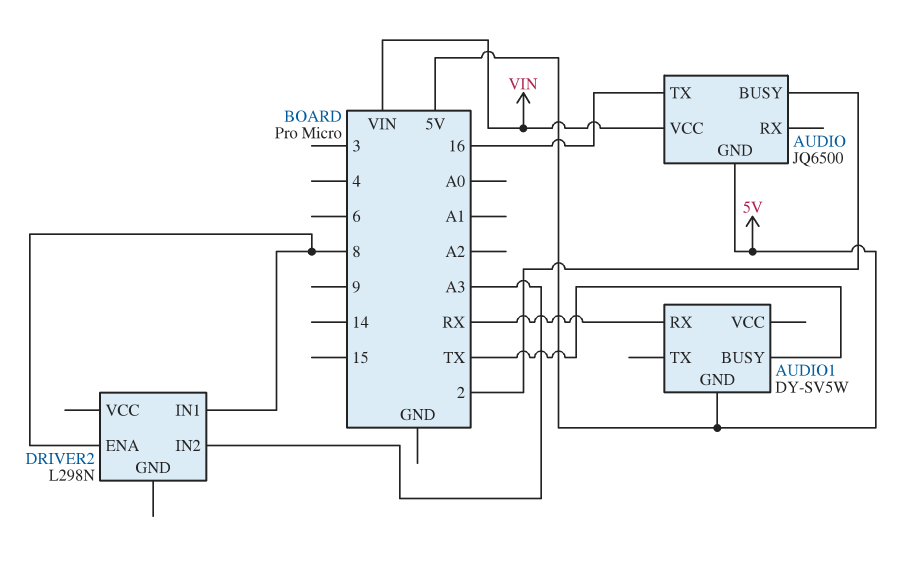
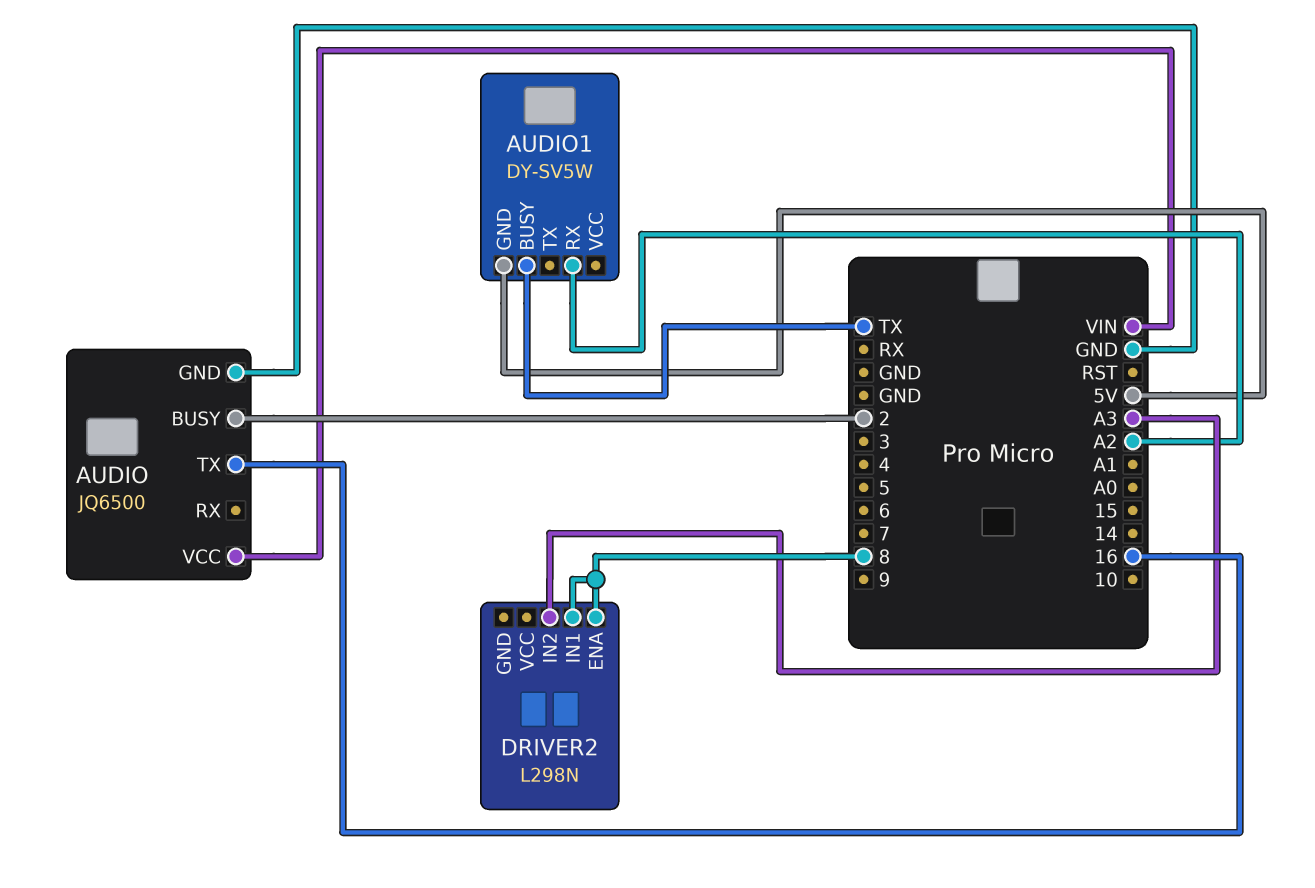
AUDIO pin GND: 5V -> GND
AUDIO1 pin RX: RX -> A2

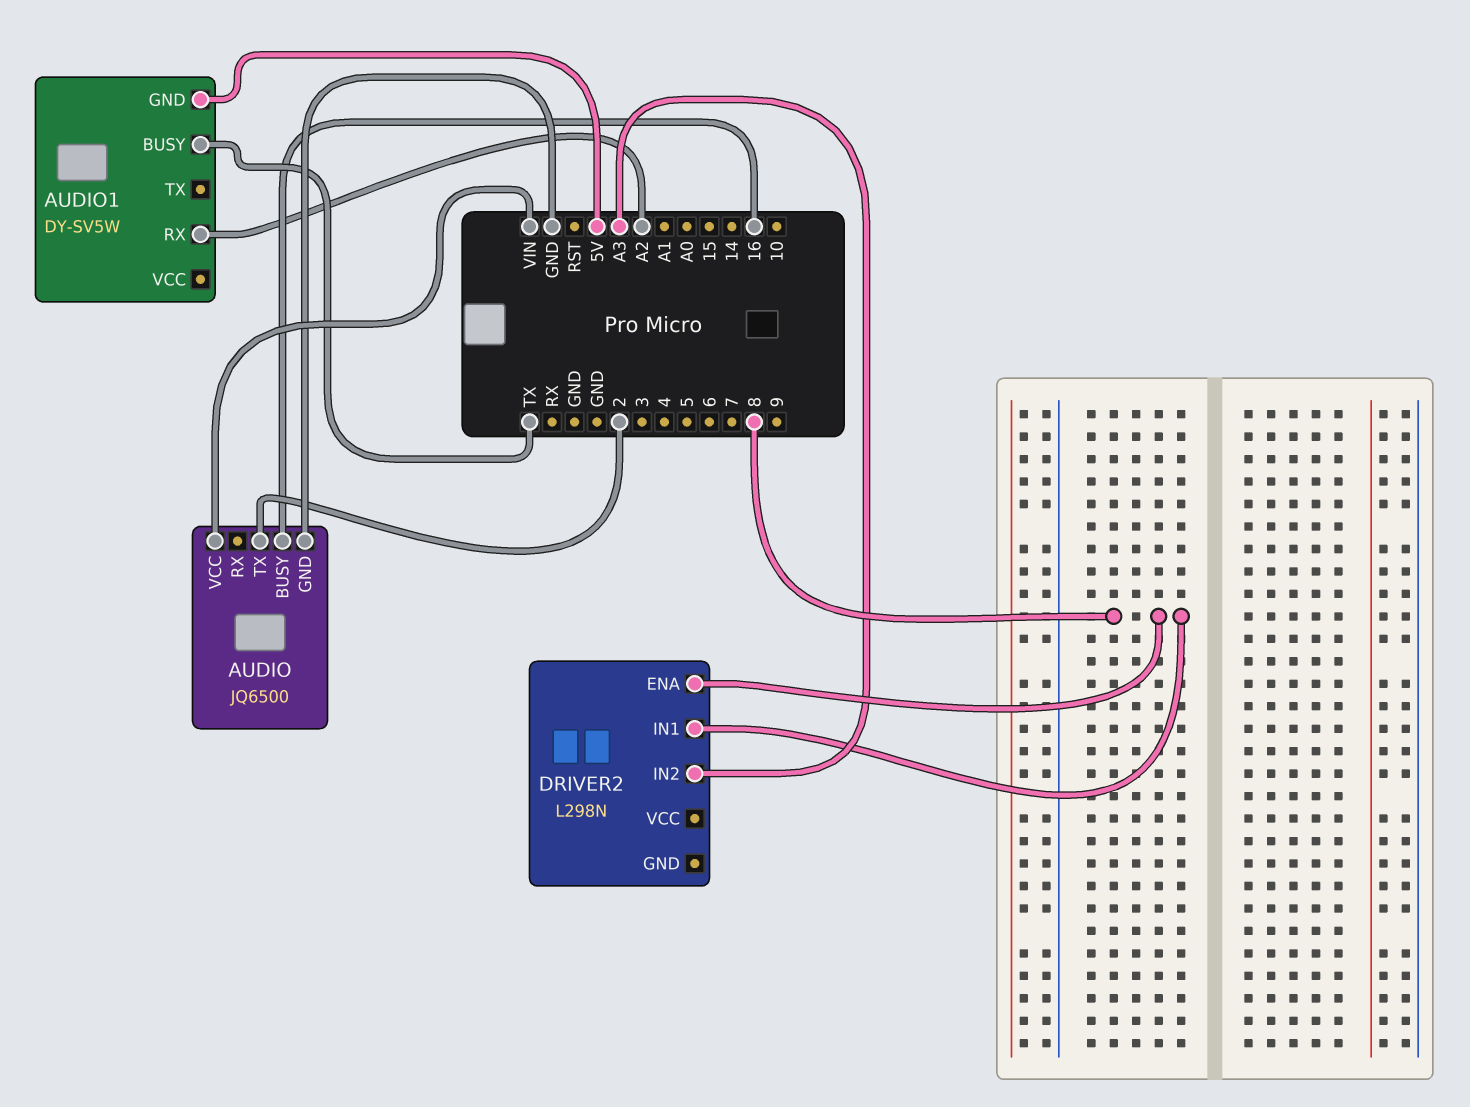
AUDIO pin BUSY: 2 -> 16
AUDIO pin TX: 16 -> 2

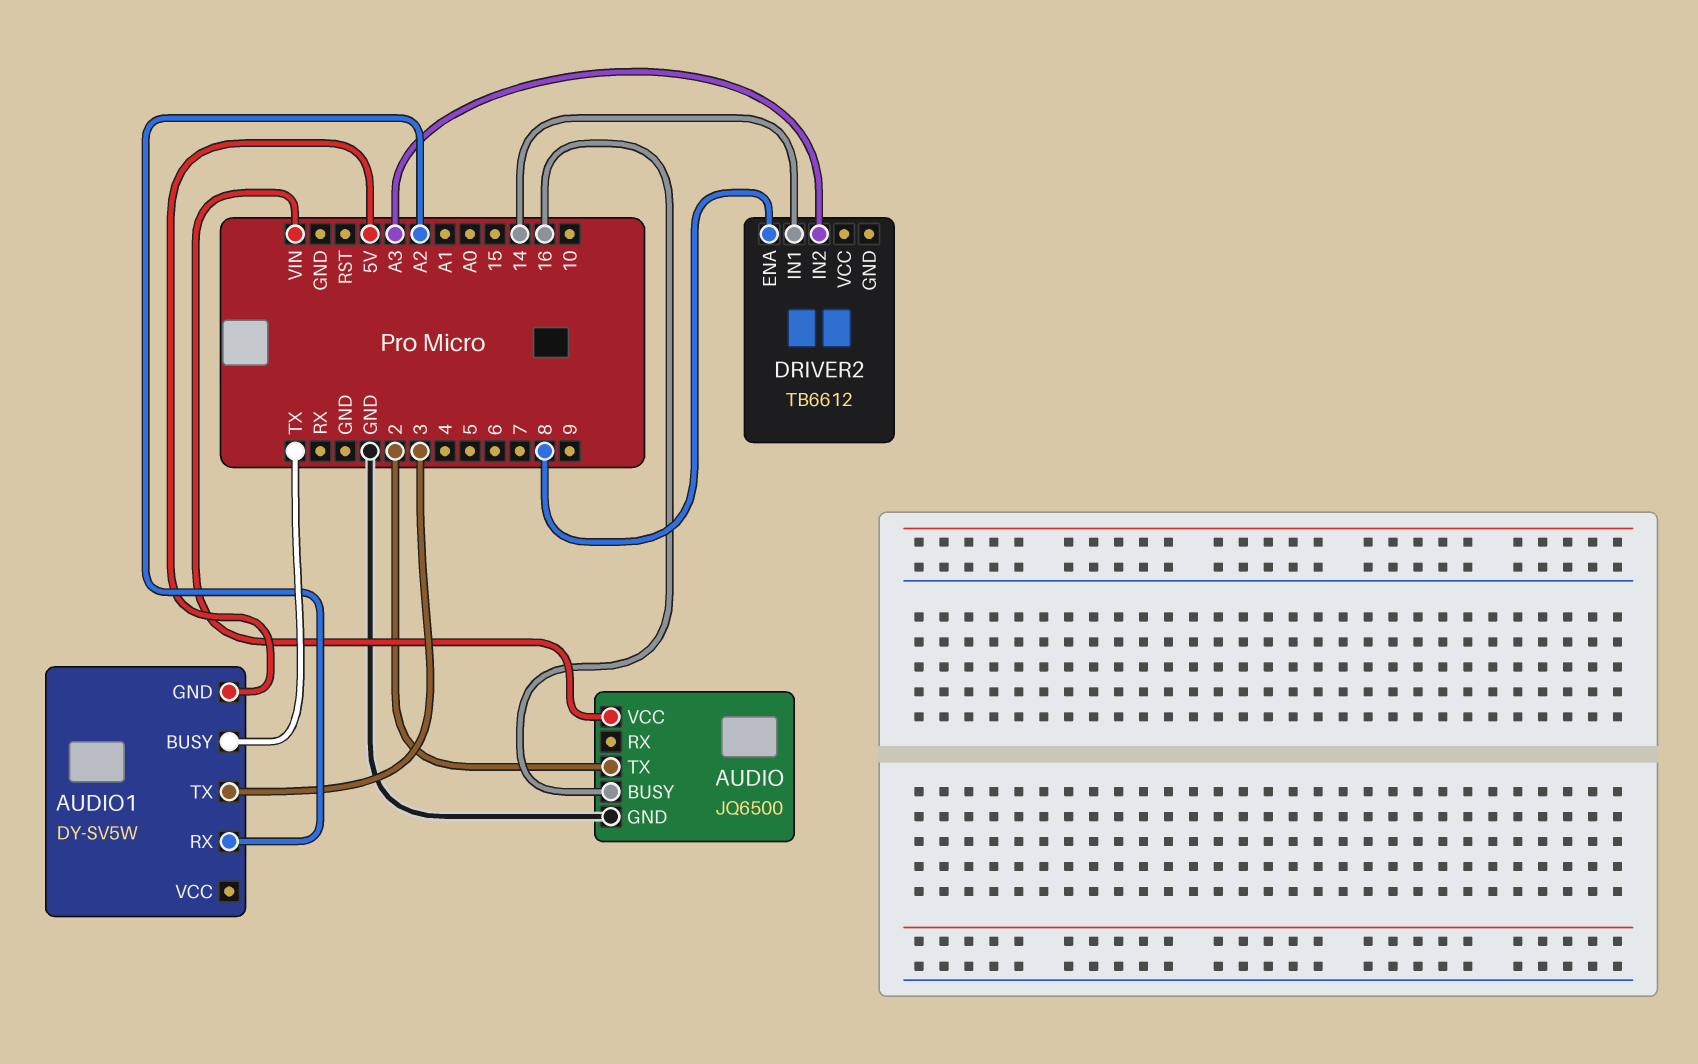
AUDIO1 pin TX: none -> 3
DRIVER2: L298N -> TB6612
DRIVER2 pin IN1: 8 -> 14

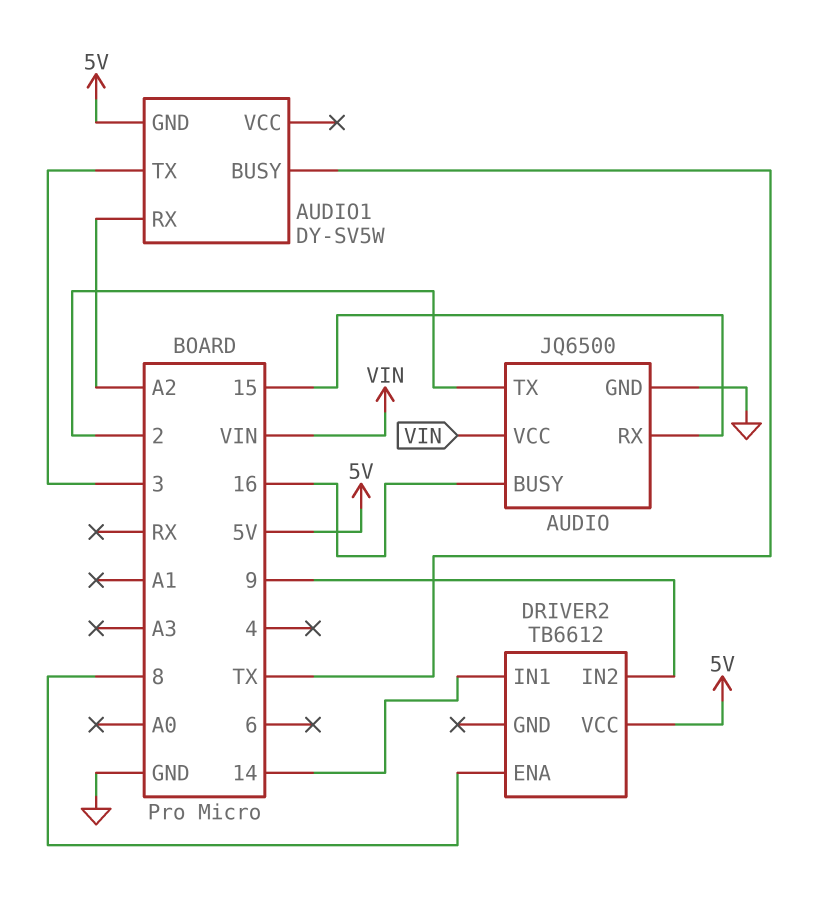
AUDIO pin RX: none -> 15
DRIVER2 pin IN2: A3 -> 9
DRIVER2 pin VCC: none -> 5V

